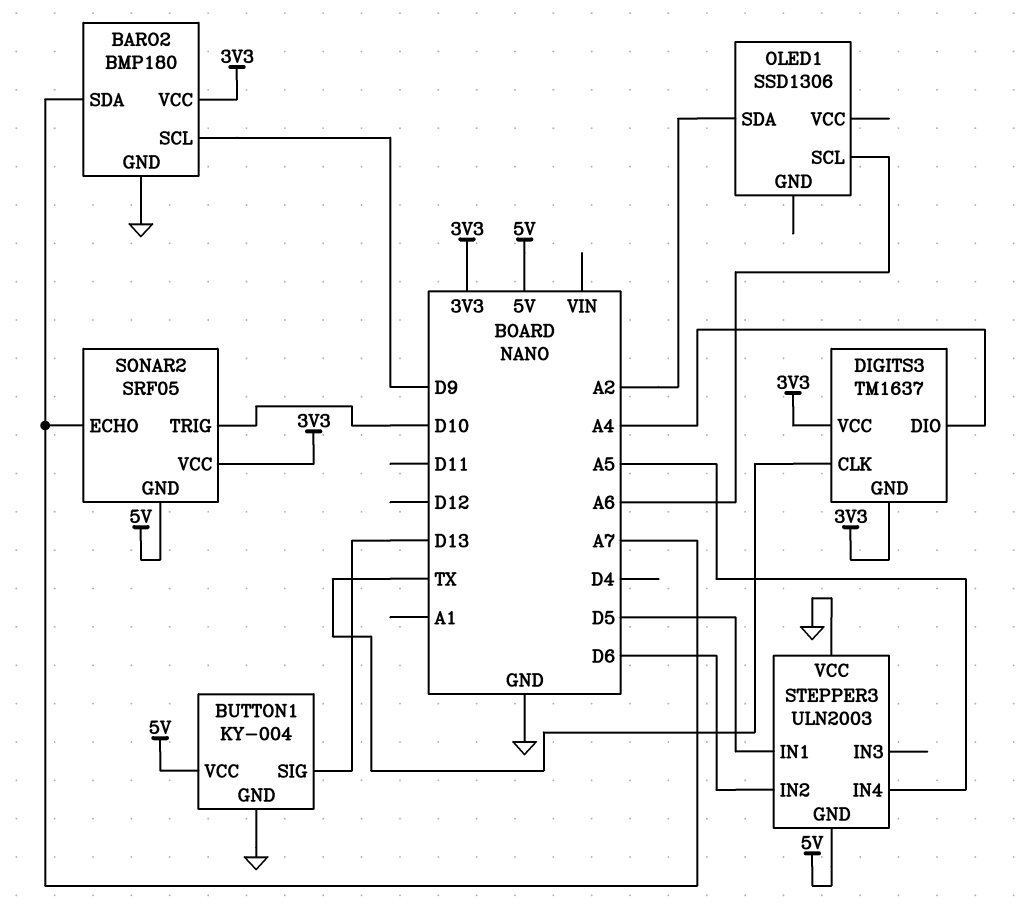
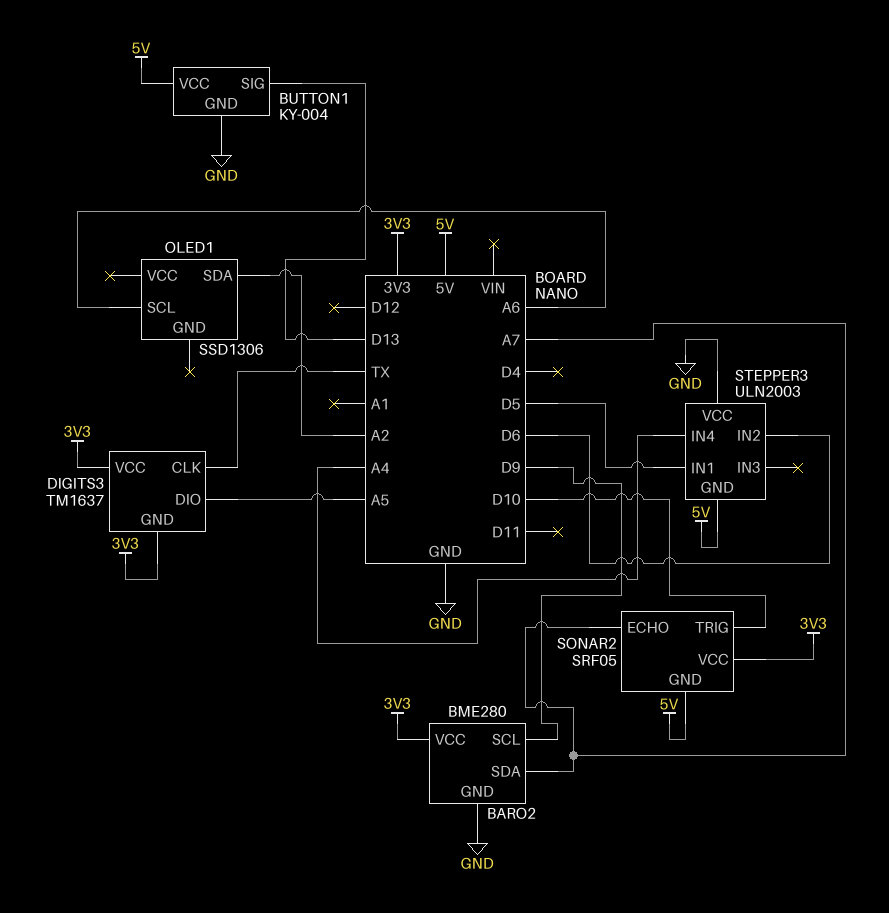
BARO2: BMP180 -> BME280
DIGITS3 pin DIO: A4 -> A5
STEPPER3 pin IN4: A5 -> A4

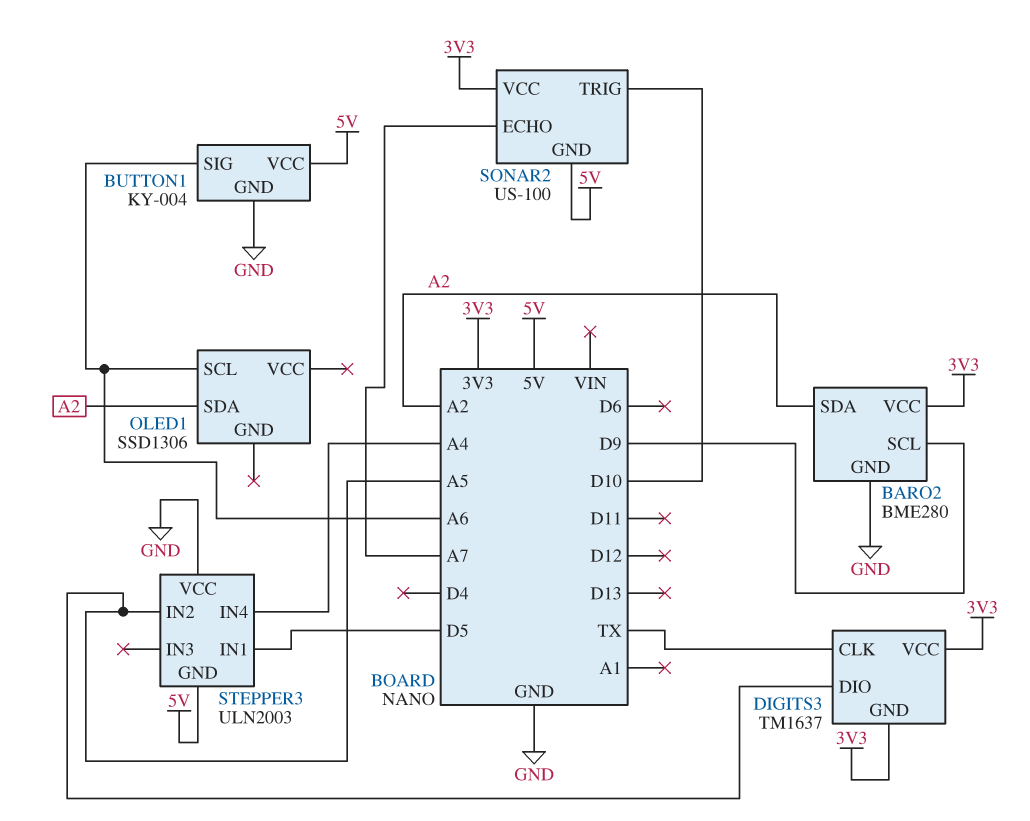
BARO2 pin SDA: A7 -> A2
BUTTON1 pin SIG: D13 -> A6
SONAR2: SRF05 -> US-100
STEPPER3 pin IN2: D6 -> A5

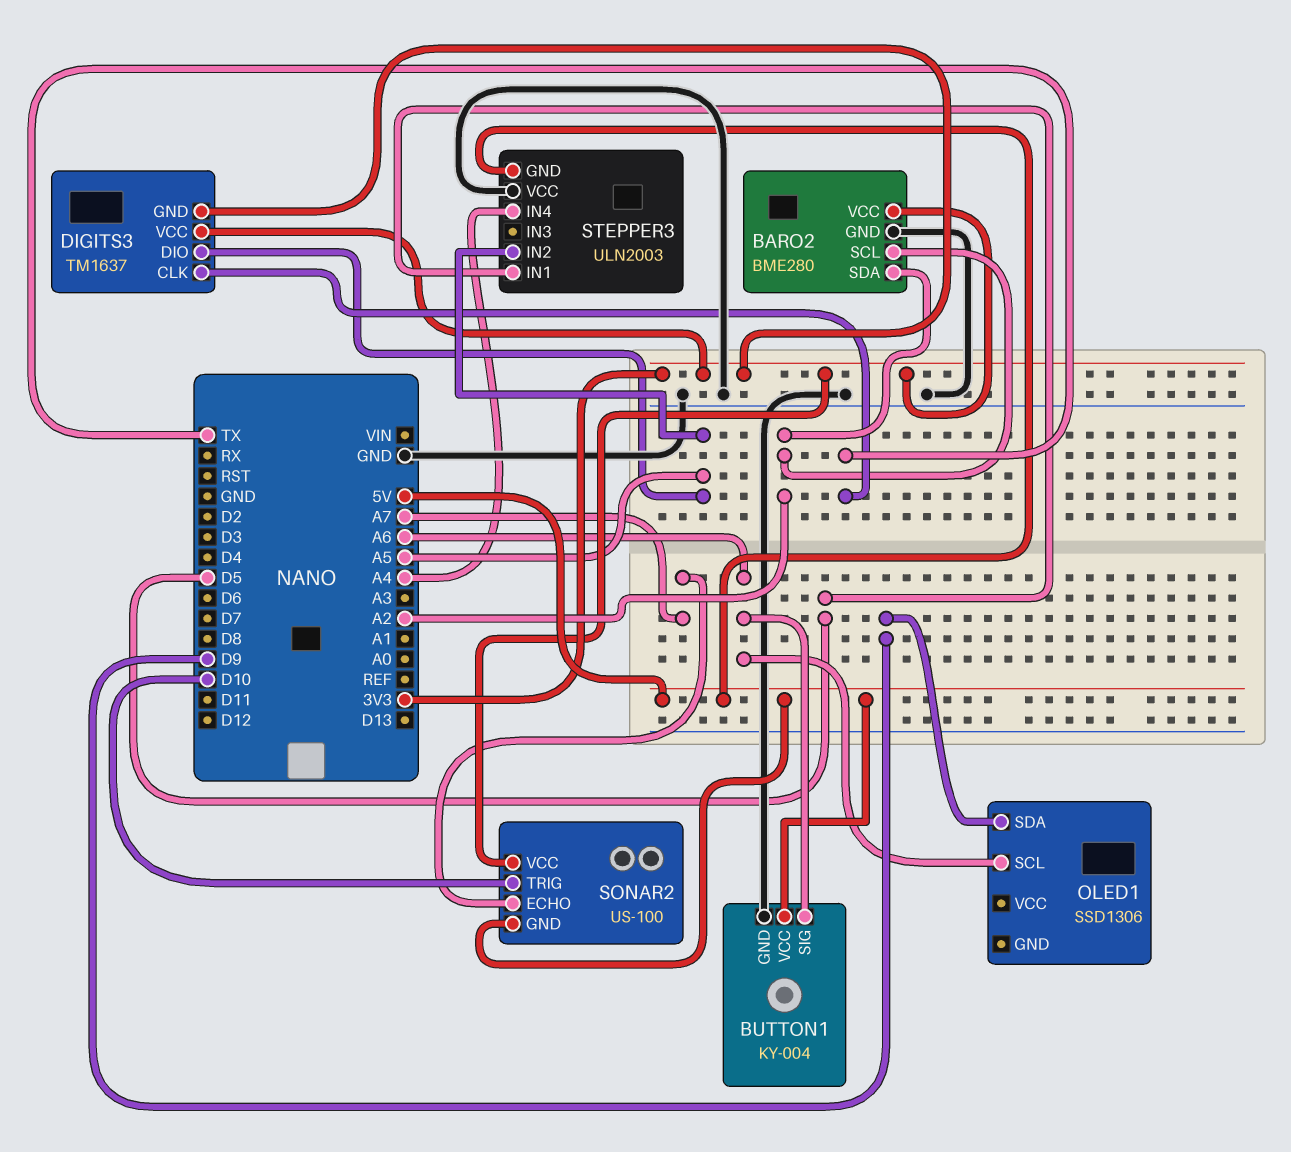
BARO2 pin SCL: D9 -> A2
OLED1 pin SDA: A2 -> D9

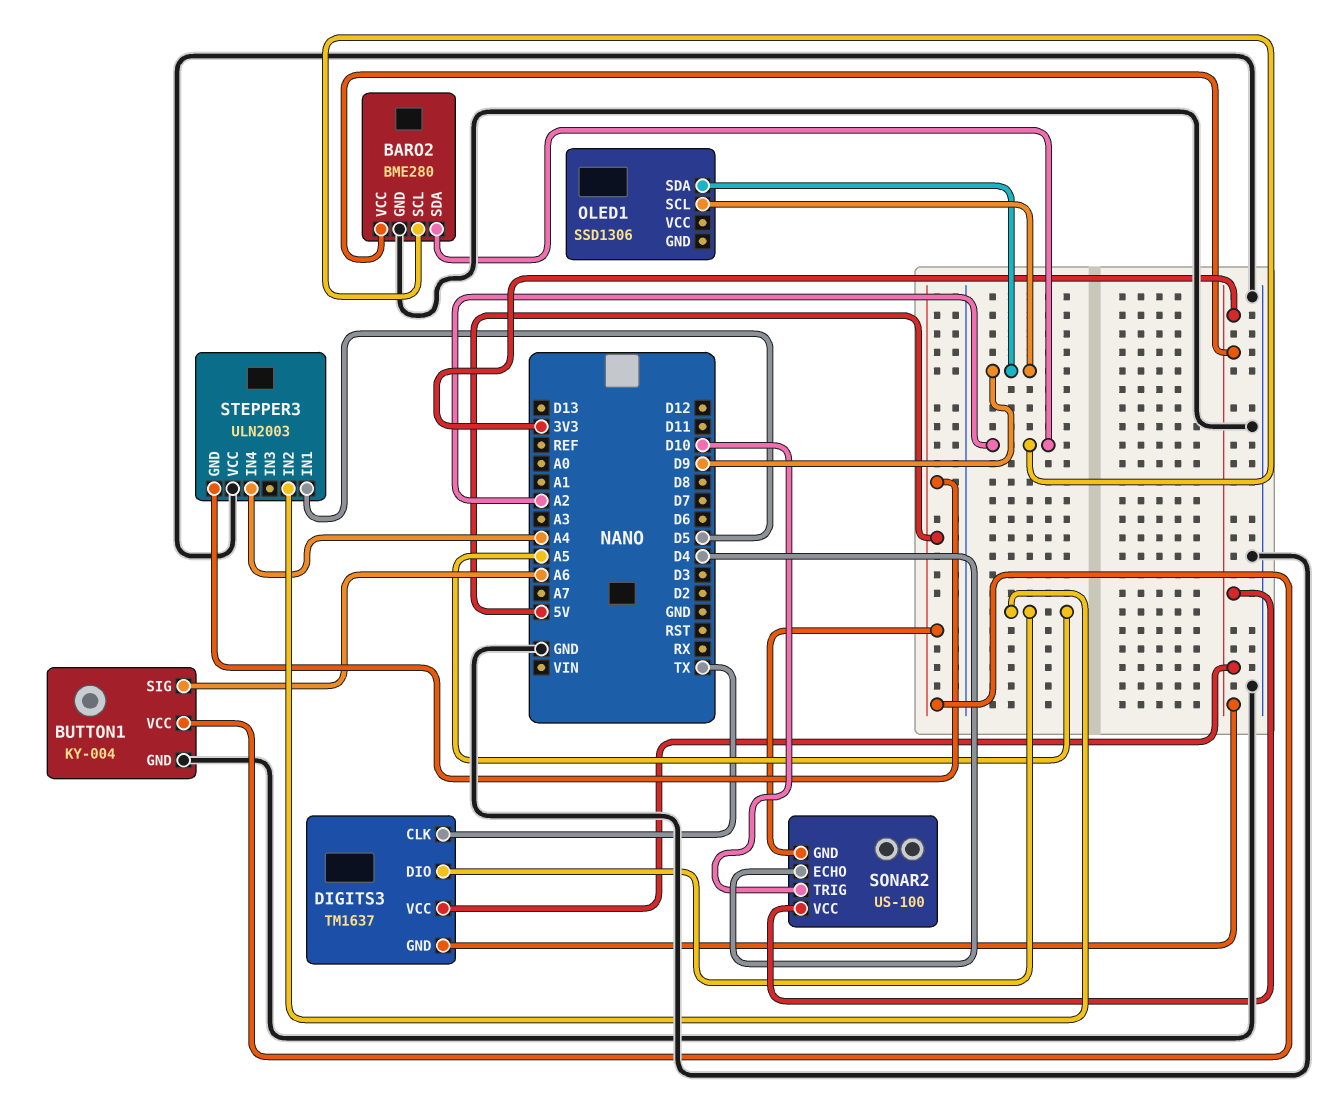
OLED1 pin SCL: A6 -> D9
SONAR2 pin ECHO: A7 -> D4

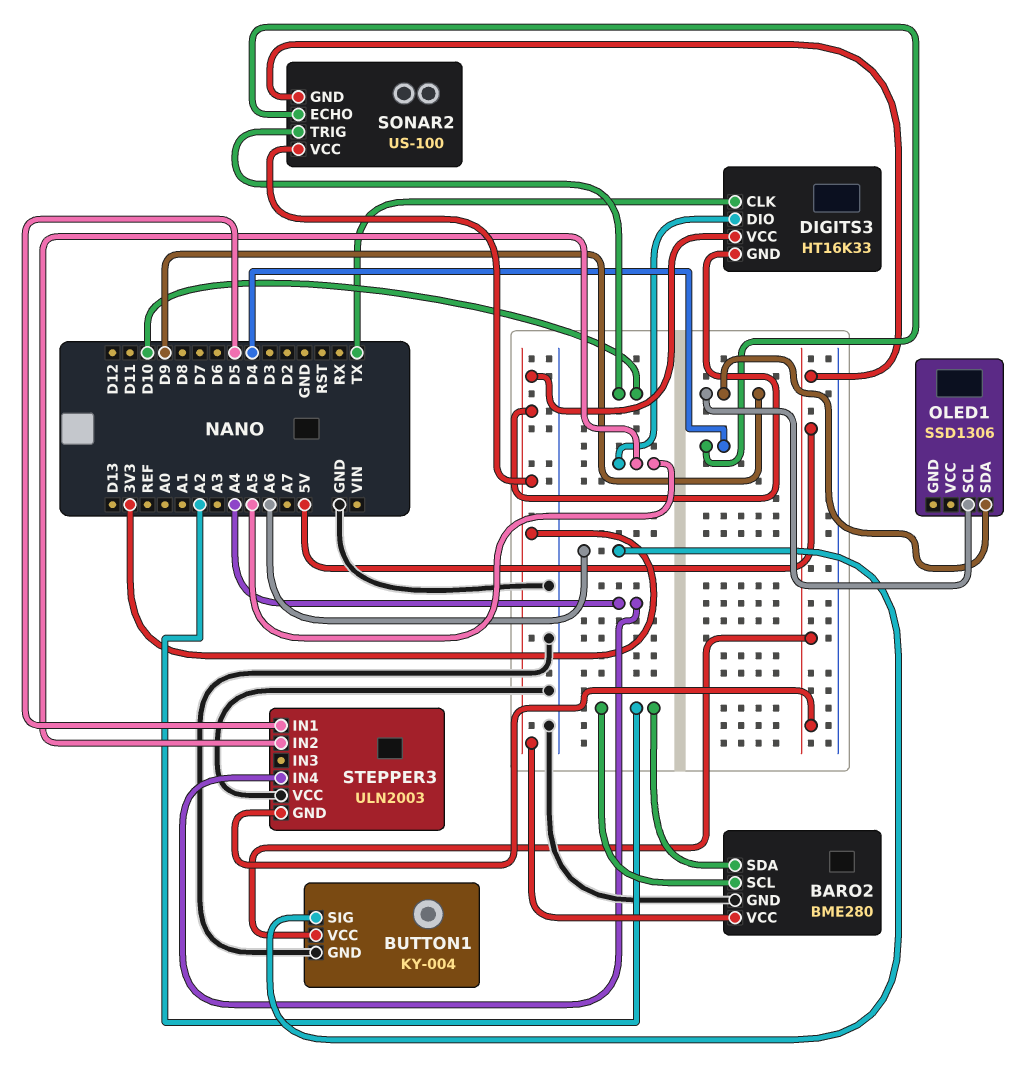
DIGITS3: TM1637 -> HT16K33

